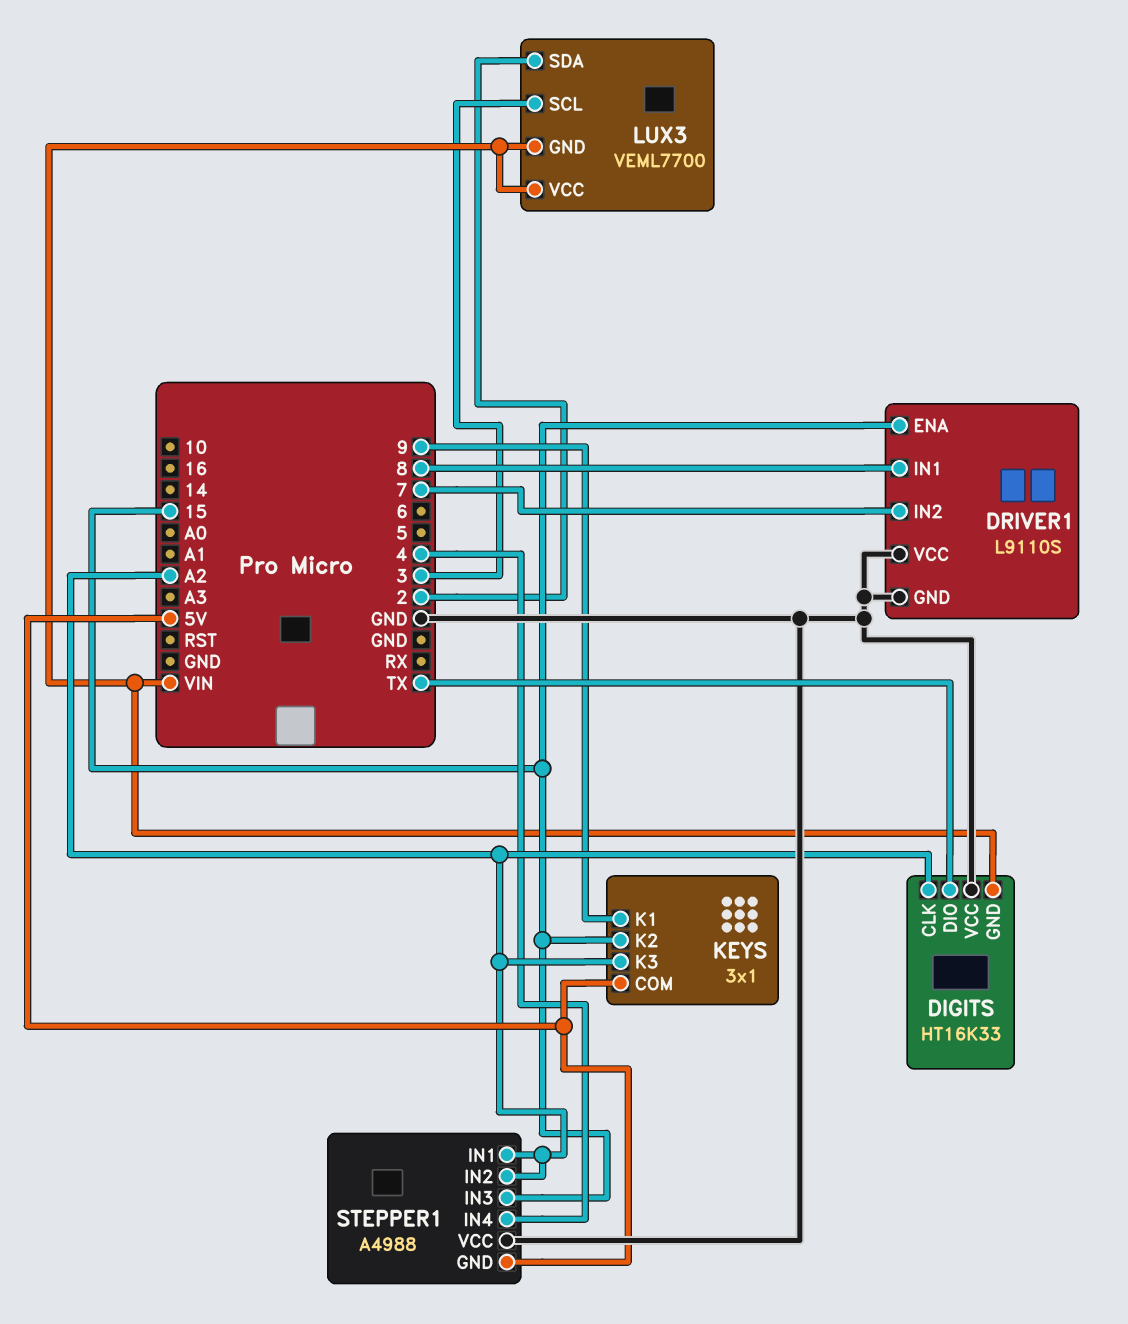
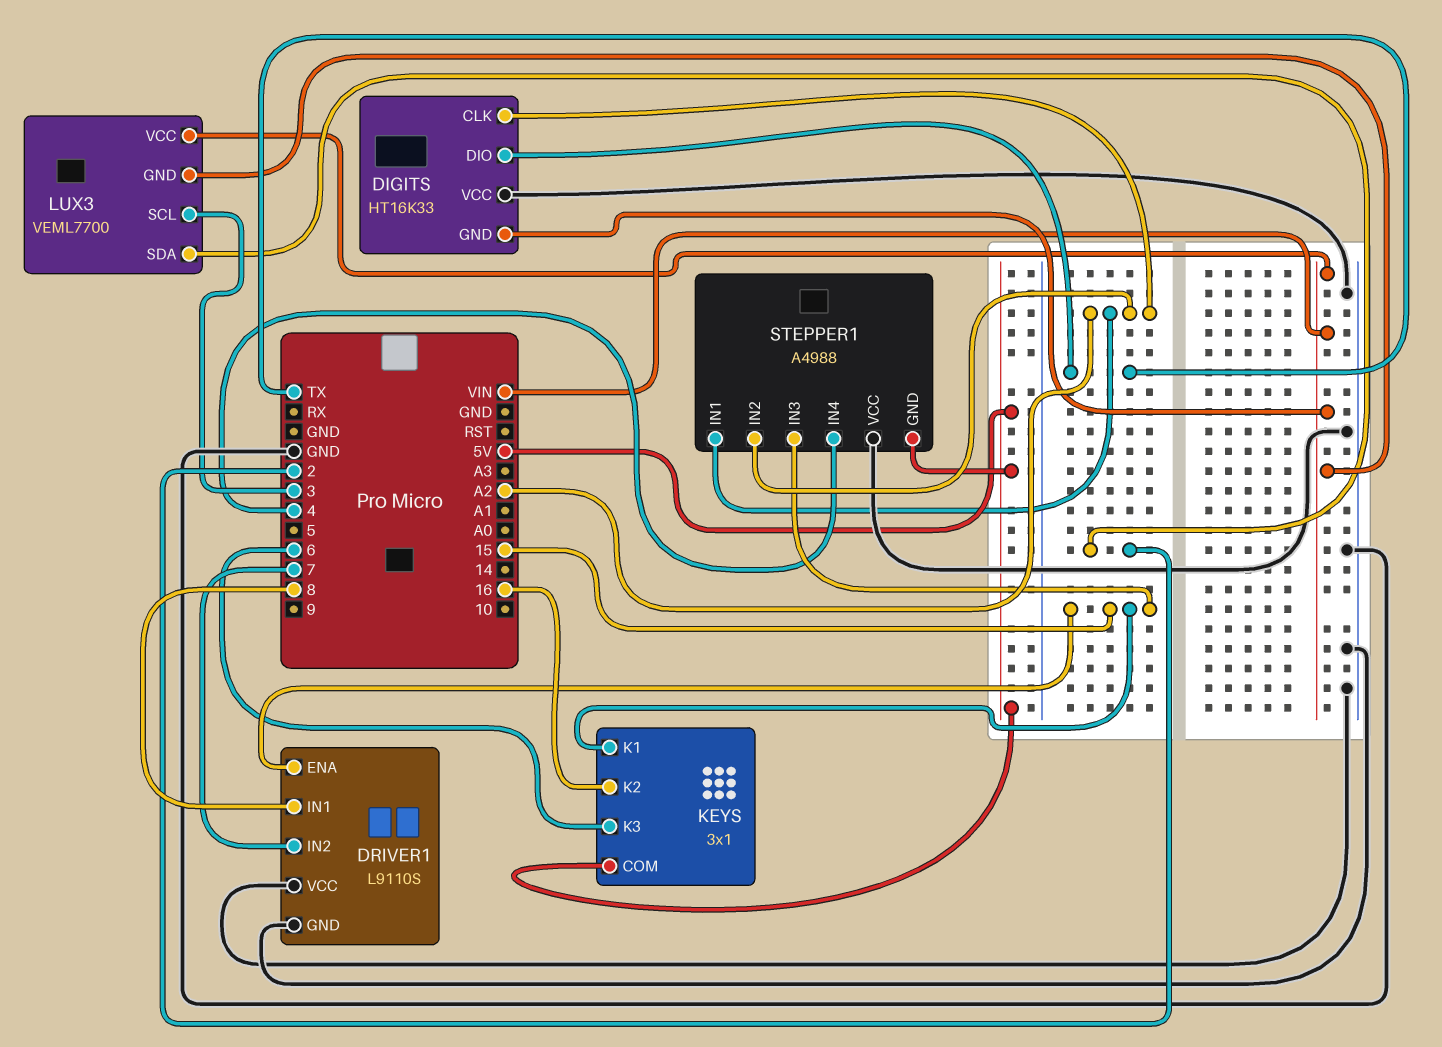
KEYS pin K1: 9 -> 15
KEYS pin K2: 15 -> 16
KEYS pin K3: A2 -> 6

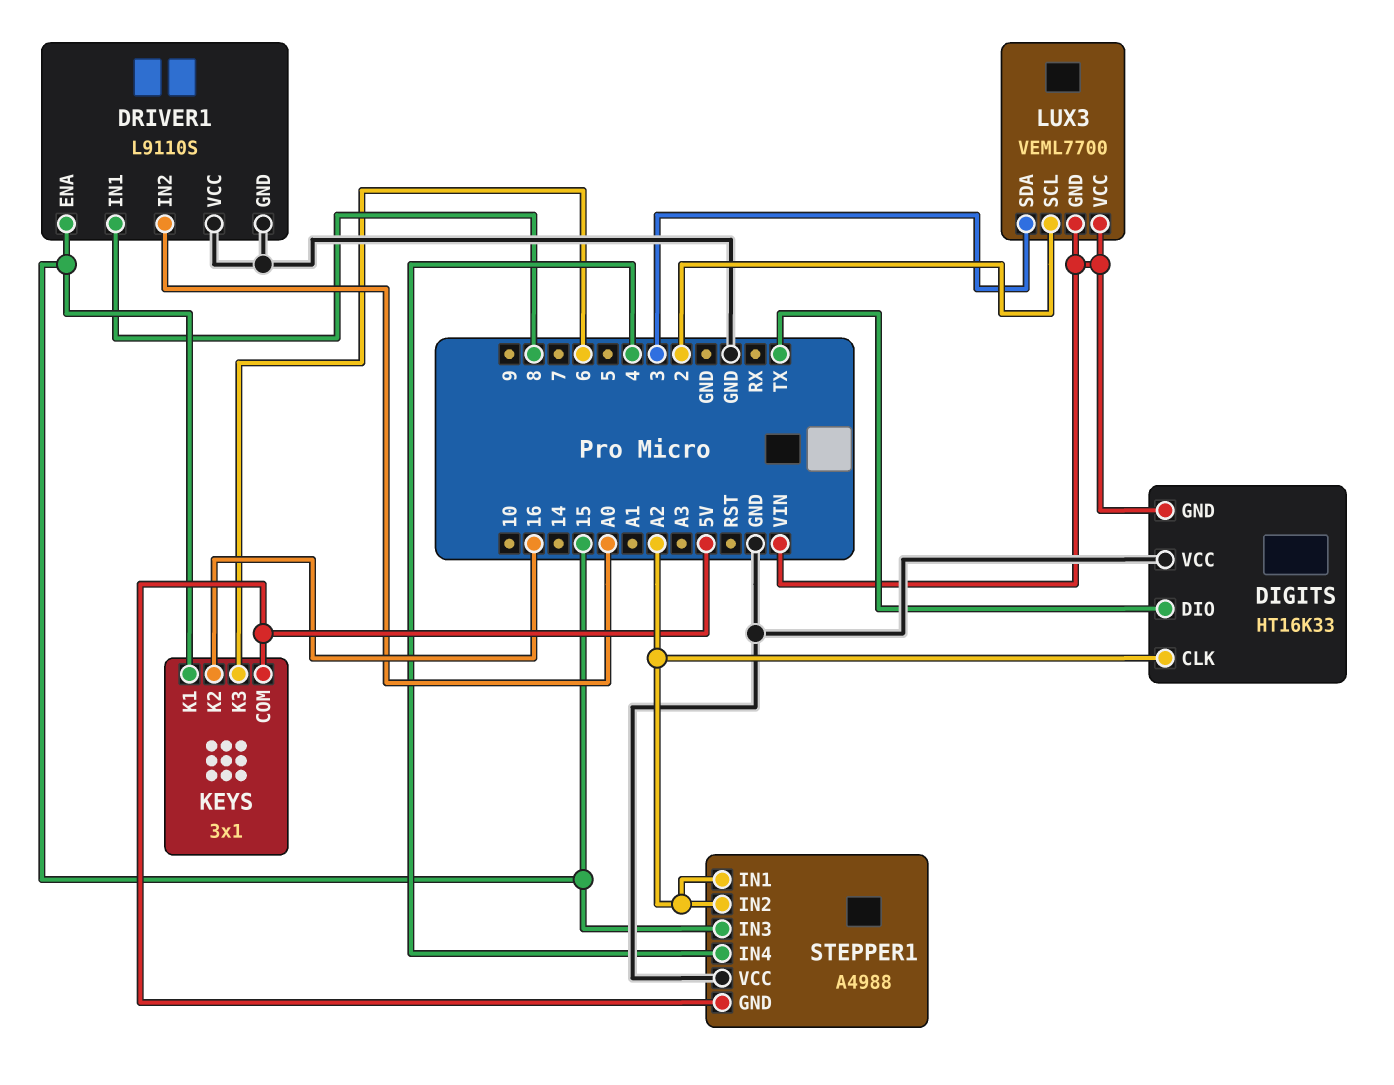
DRIVER1 pin IN2: 7 -> A0
LUX3 pin SCL: 3 -> 2
LUX3 pin SDA: 2 -> 3

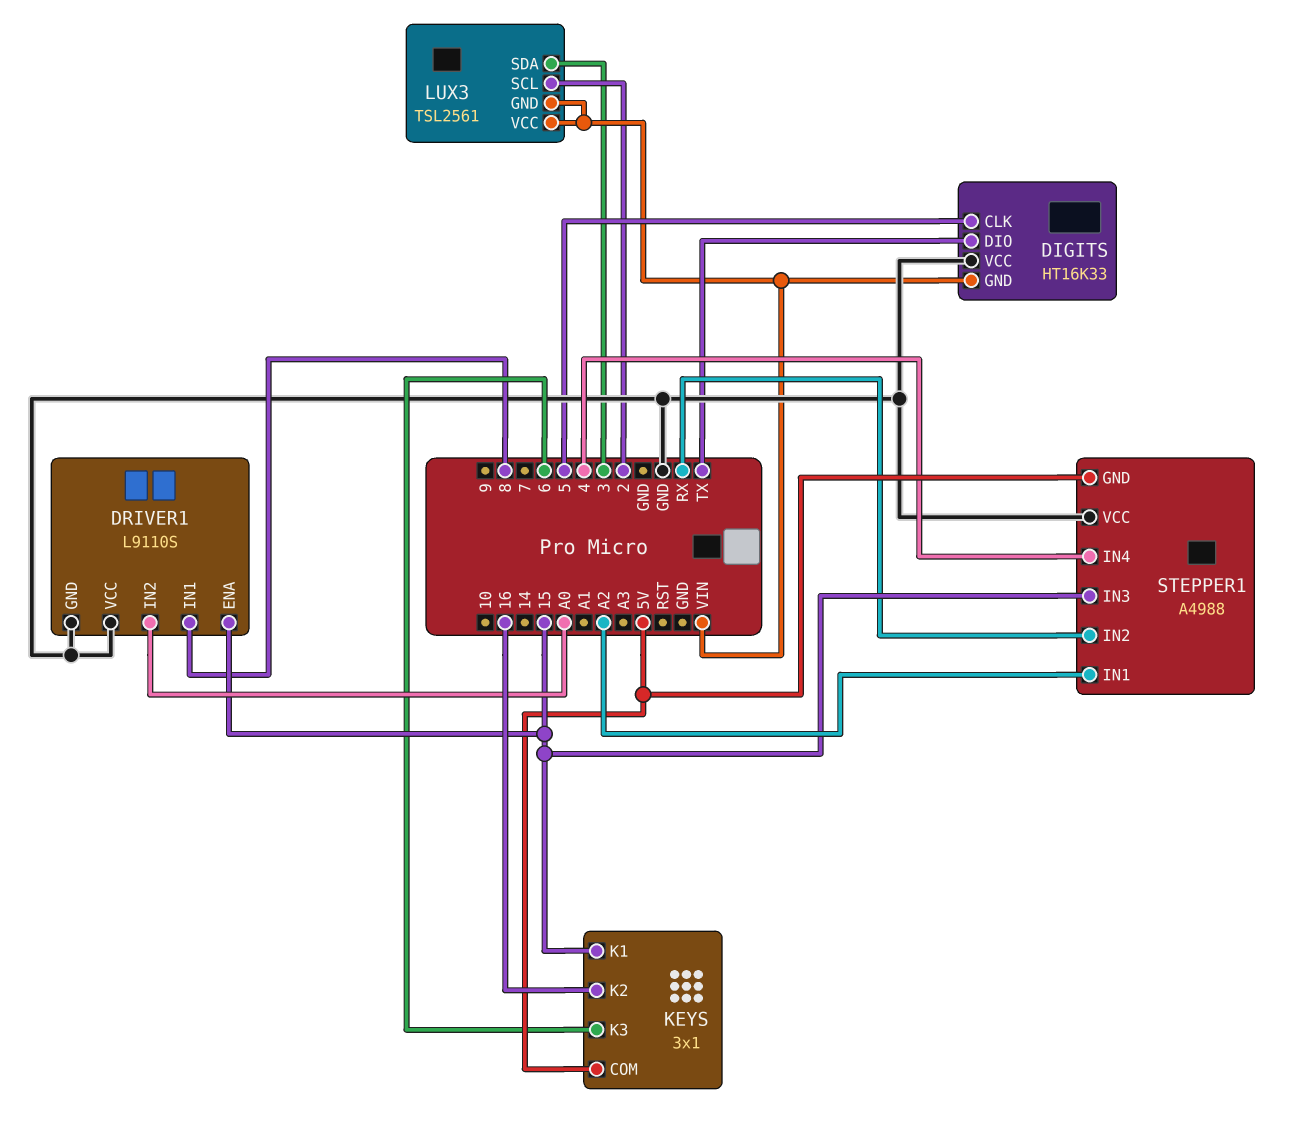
DIGITS pin CLK: A2 -> 5
LUX3: VEML7700 -> TSL2561
STEPPER1 pin IN2: A2 -> RX

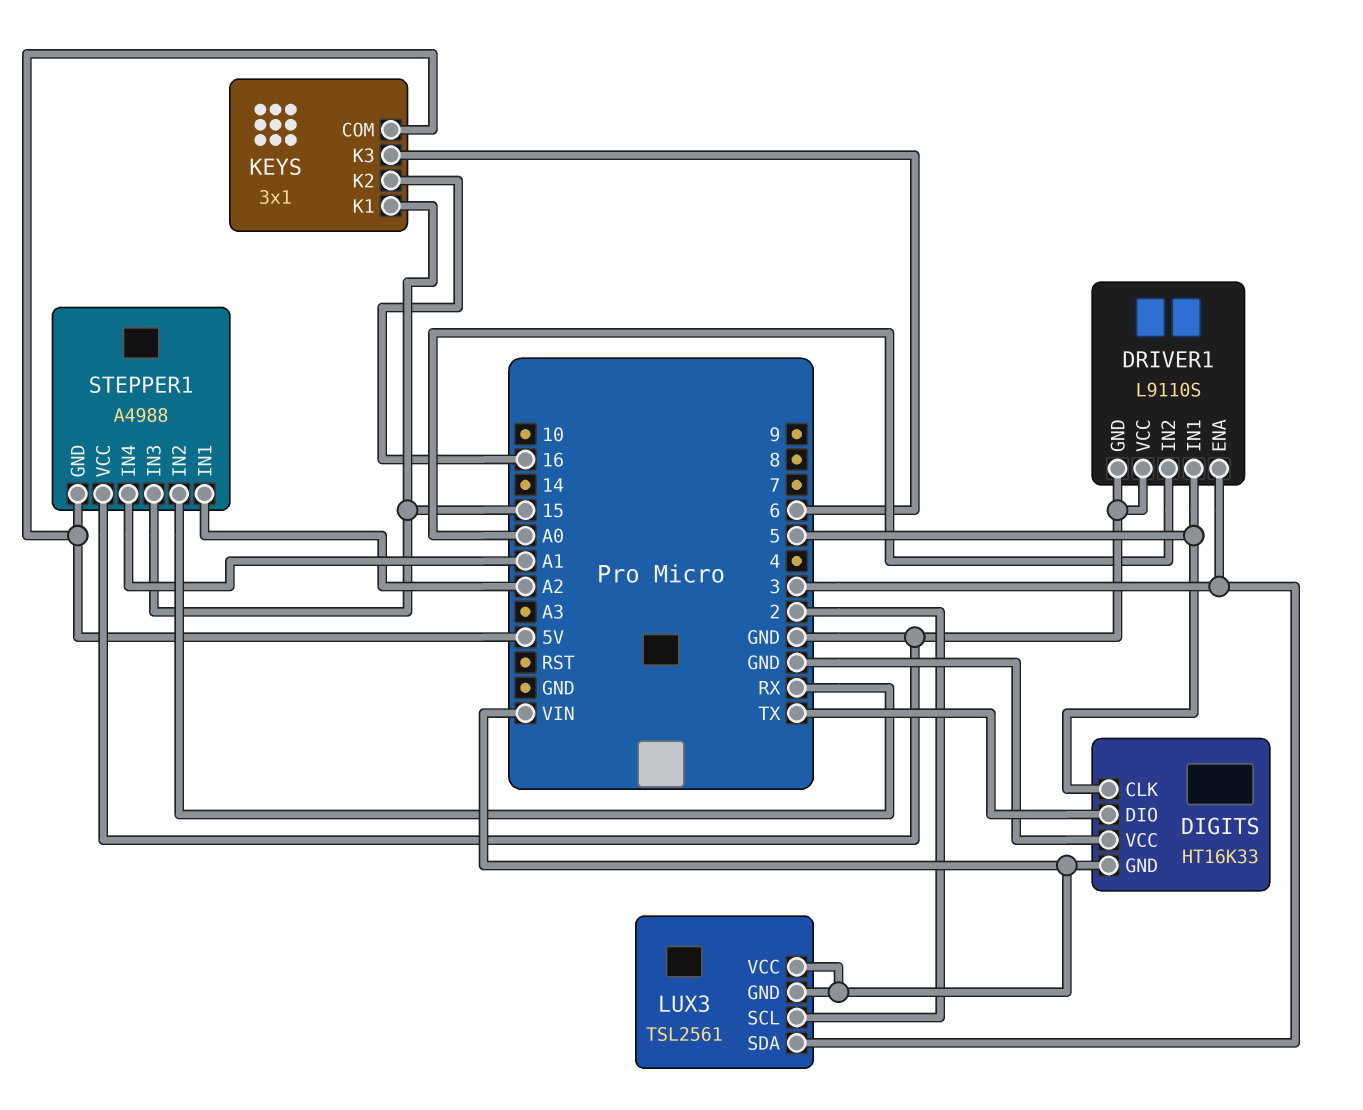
DRIVER1 pin ENA: 15 -> 3
DRIVER1 pin IN1: 8 -> 5
STEPPER1 pin IN4: 4 -> A1

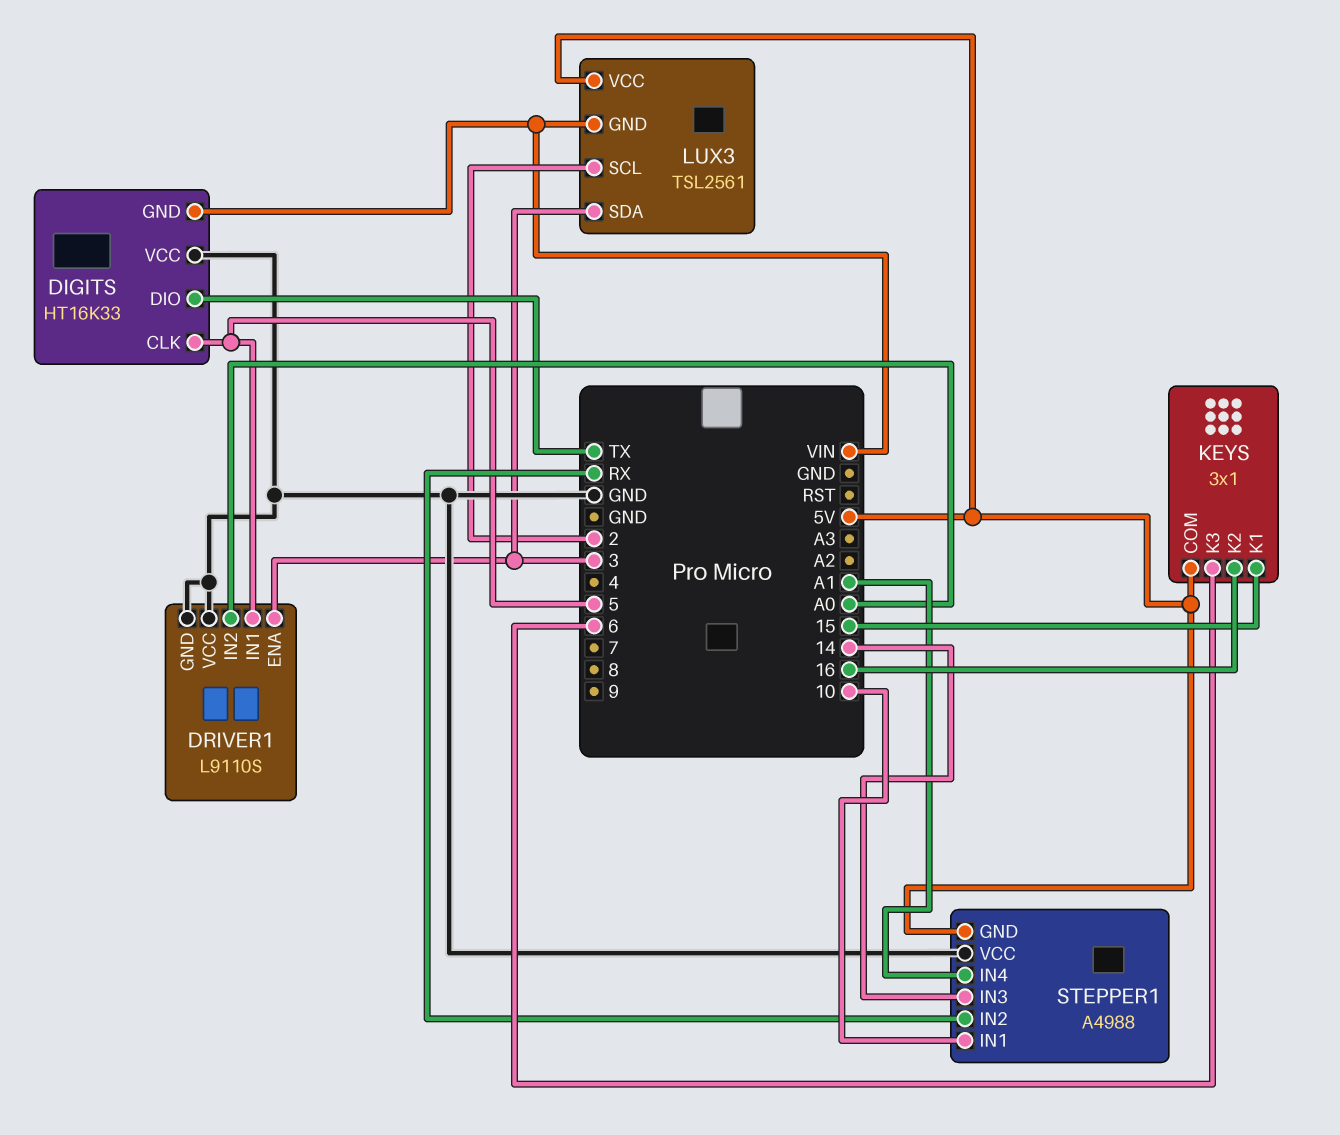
LUX3 pin VCC: VIN -> 5V
STEPPER1 pin IN1: A2 -> 10
STEPPER1 pin IN3: 15 -> 14

